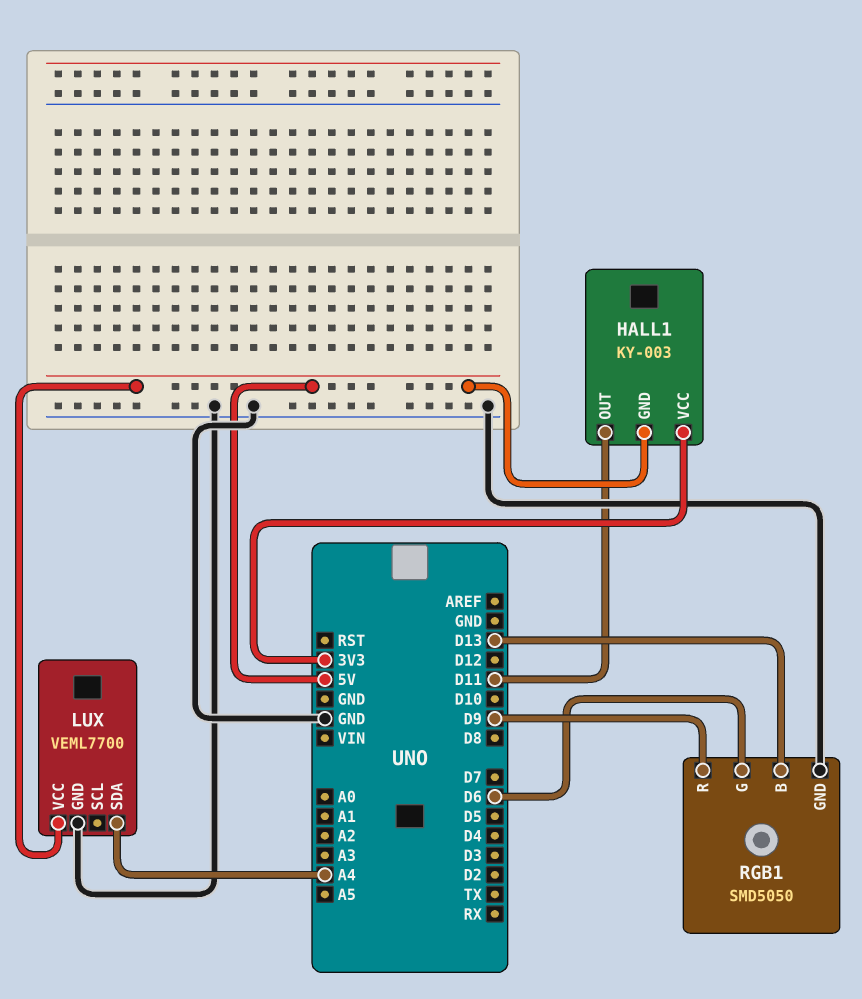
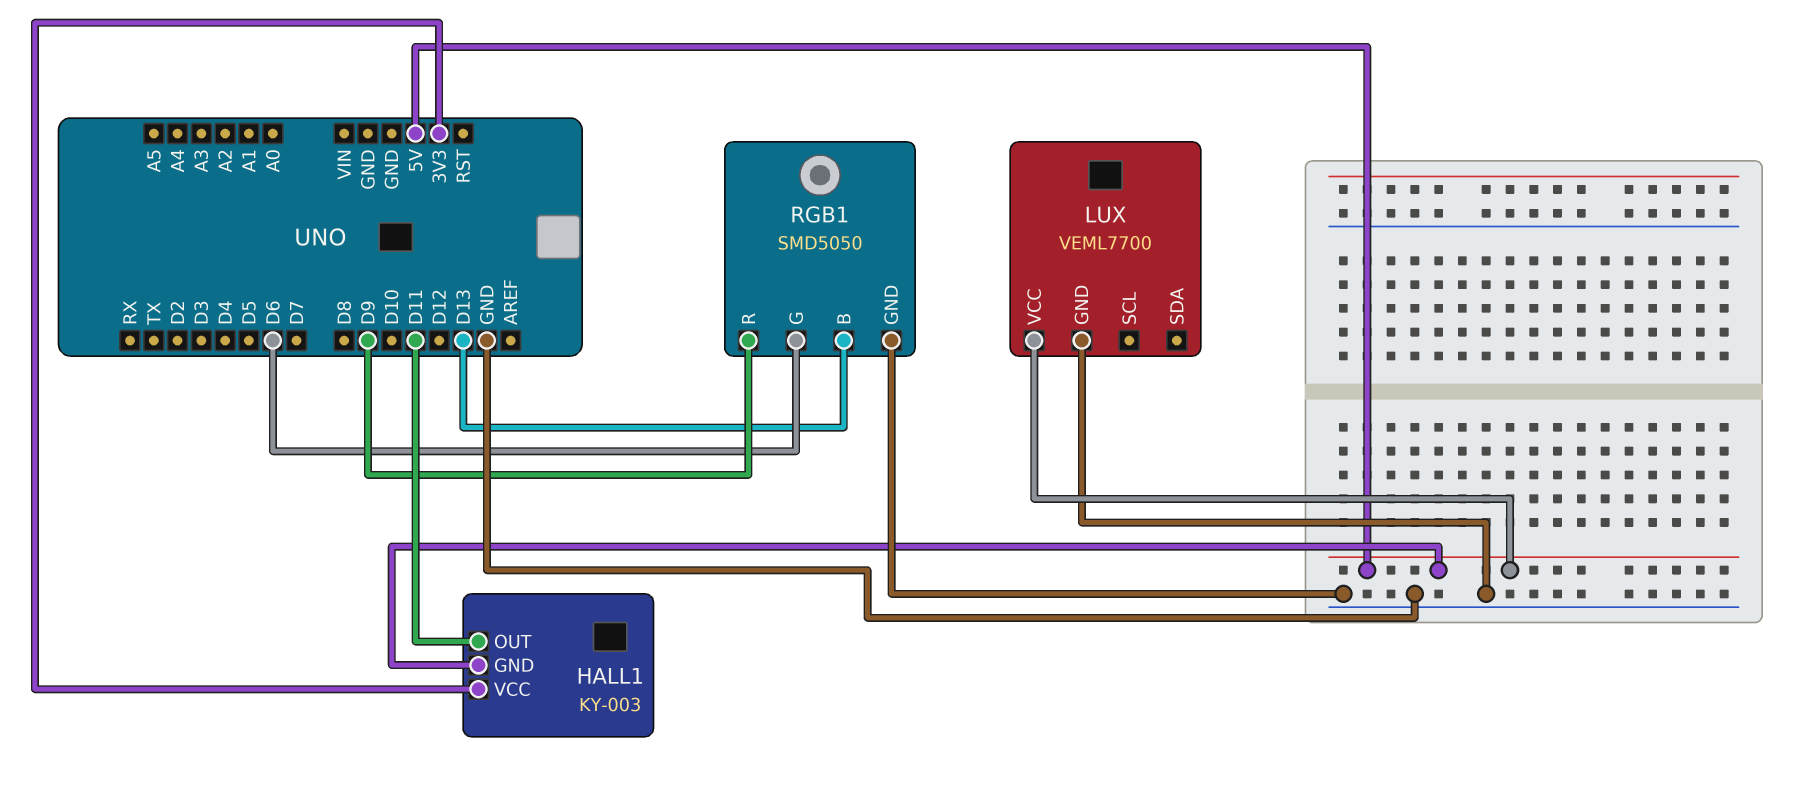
LUX pin SDA: A4 -> none

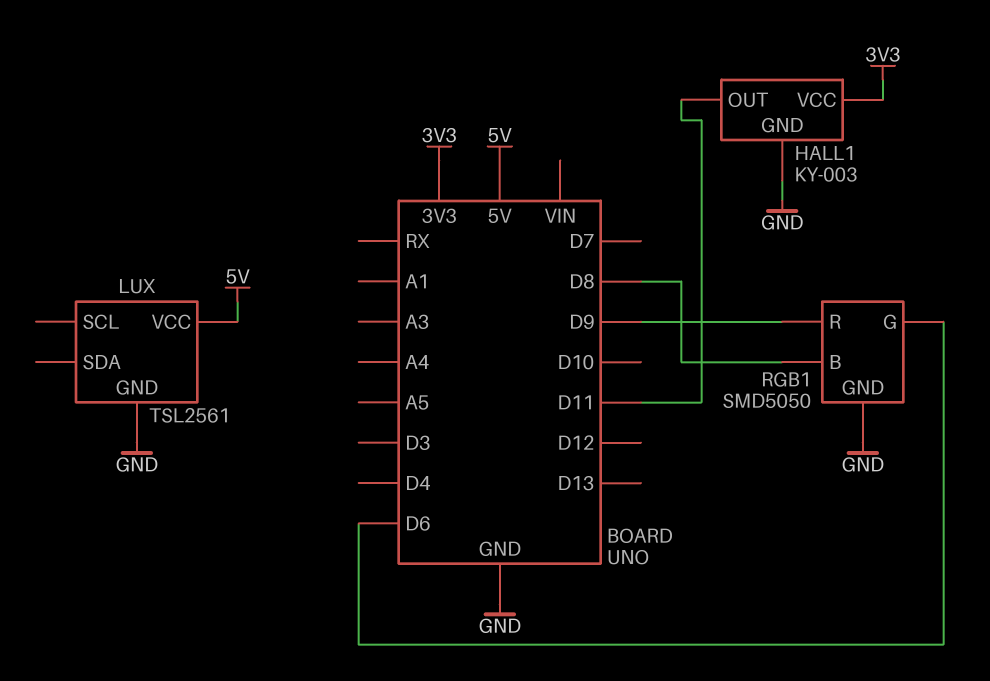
HALL1 pin GND: 5V -> GND
LUX: VEML7700 -> TSL2561
RGB1 pin B: D13 -> D8

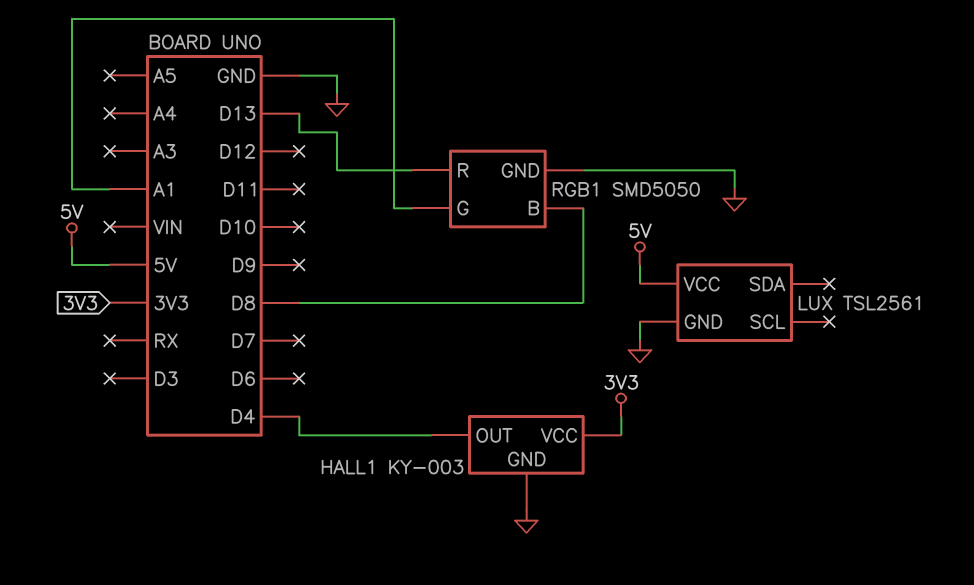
HALL1 pin OUT: D11 -> D4
RGB1 pin G: D6 -> A1
RGB1 pin R: D9 -> D13

